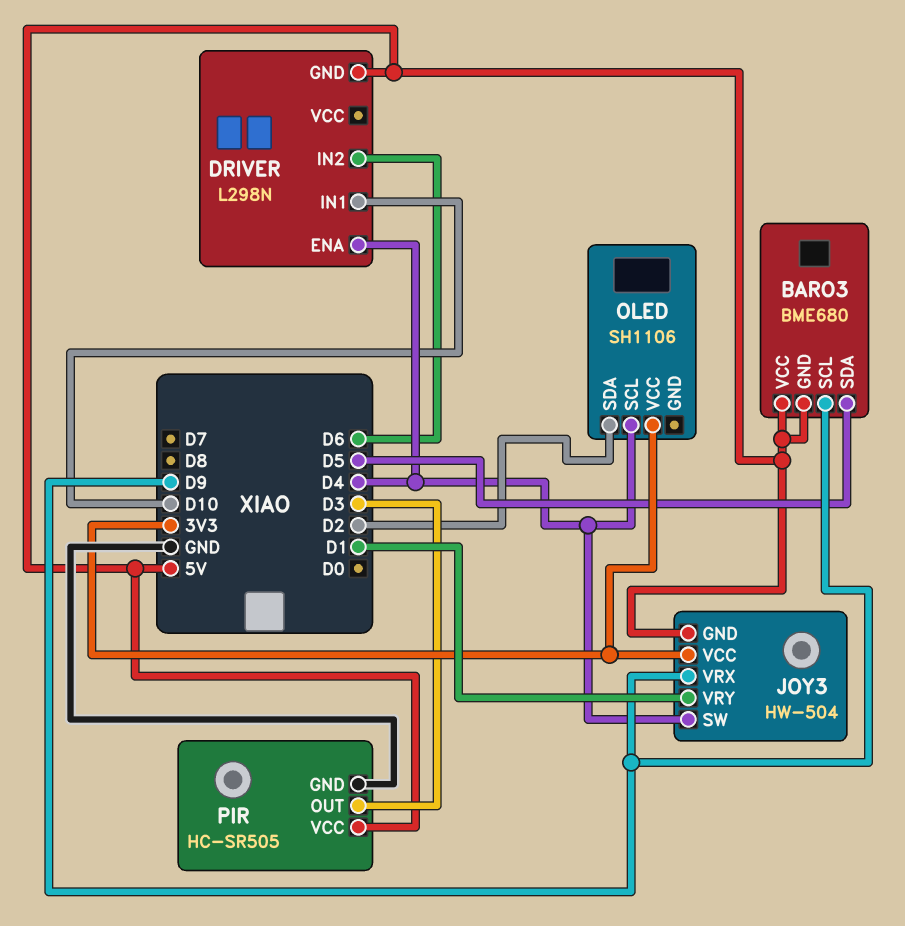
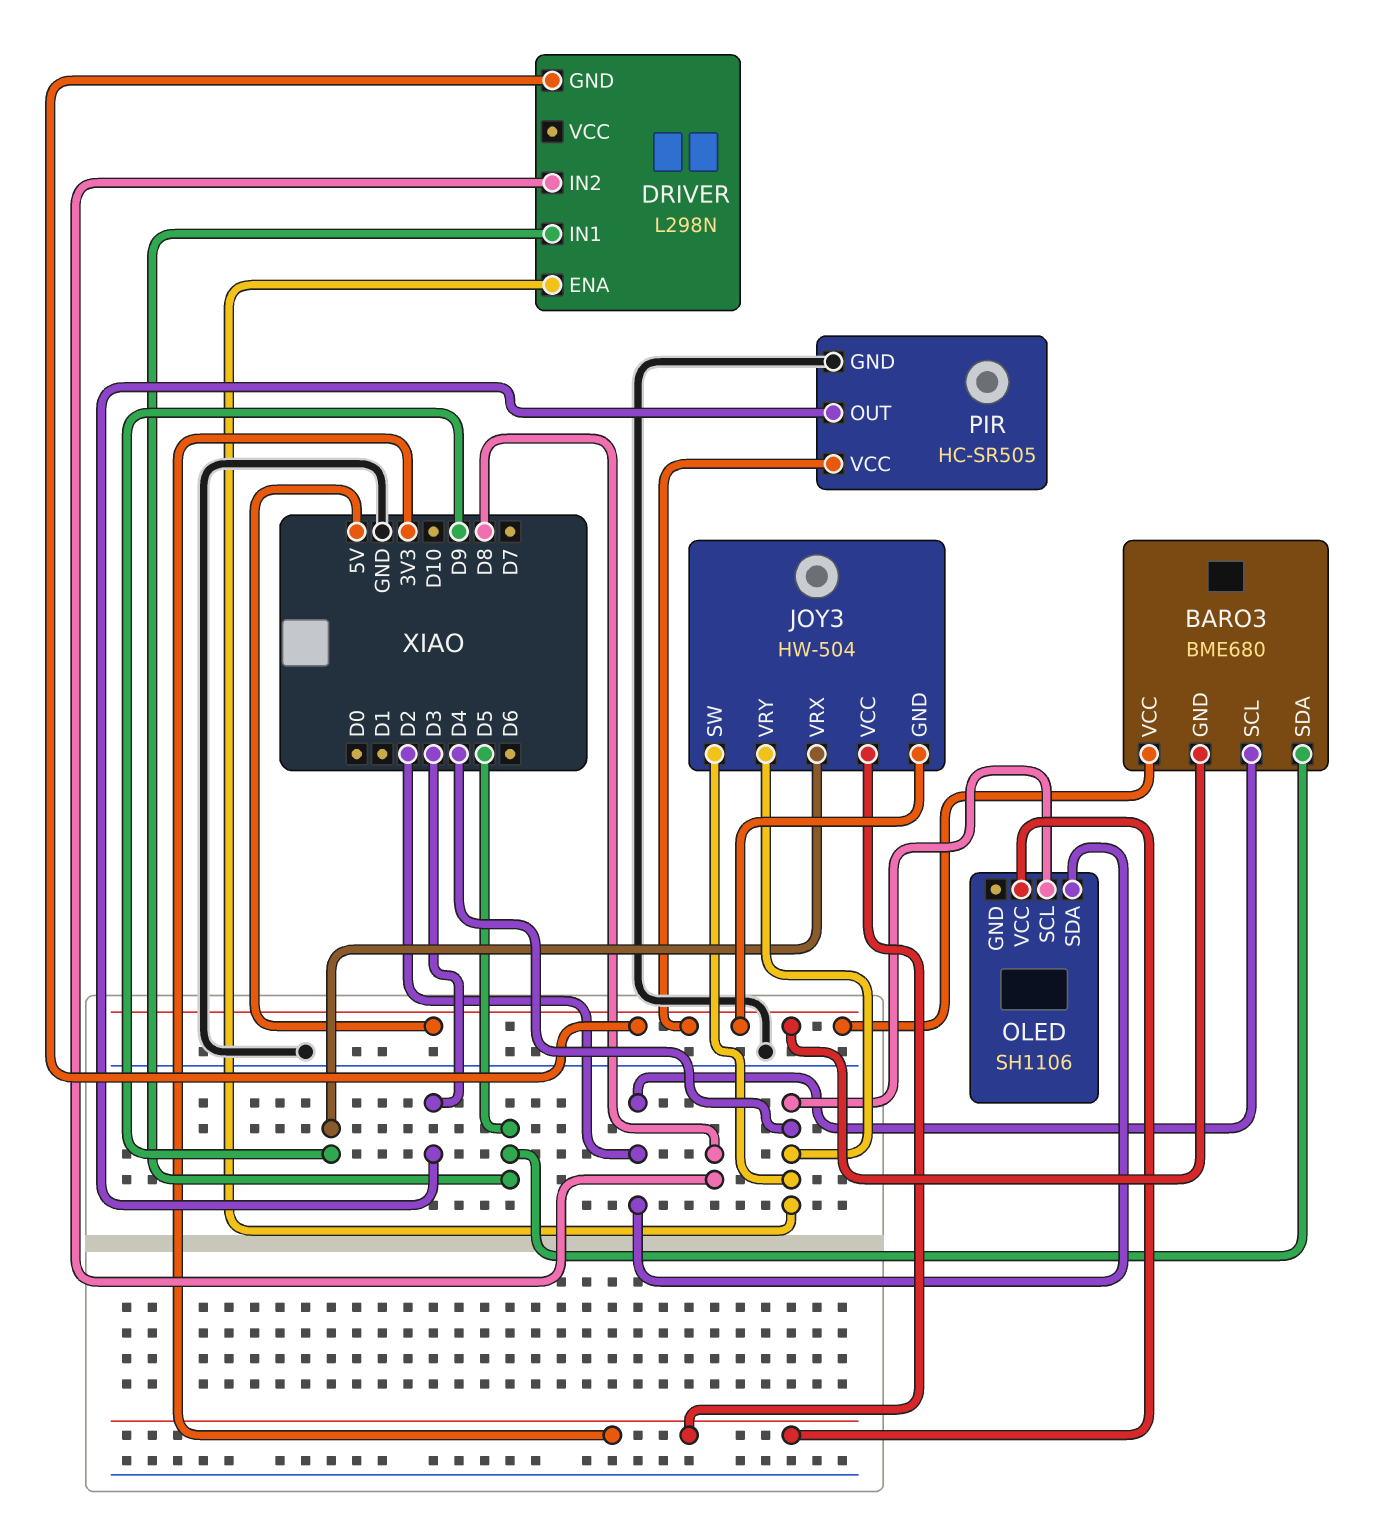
BARO3 pin SCL: D9 -> D2
DRIVER pin IN1: D10 -> D5
DRIVER pin IN2: D6 -> D8
JOY3 pin VRY: D1 -> D4

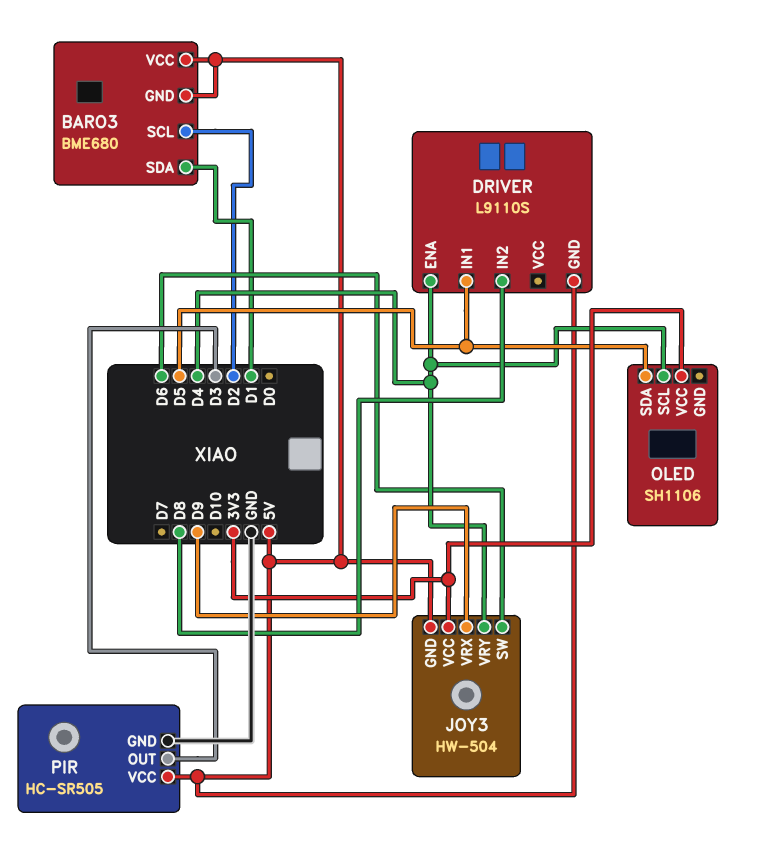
BARO3 pin SDA: D5 -> D1
DRIVER: L298N -> L9110S
JOY3 pin SW: D4 -> D6
OLED pin SDA: D2 -> D5

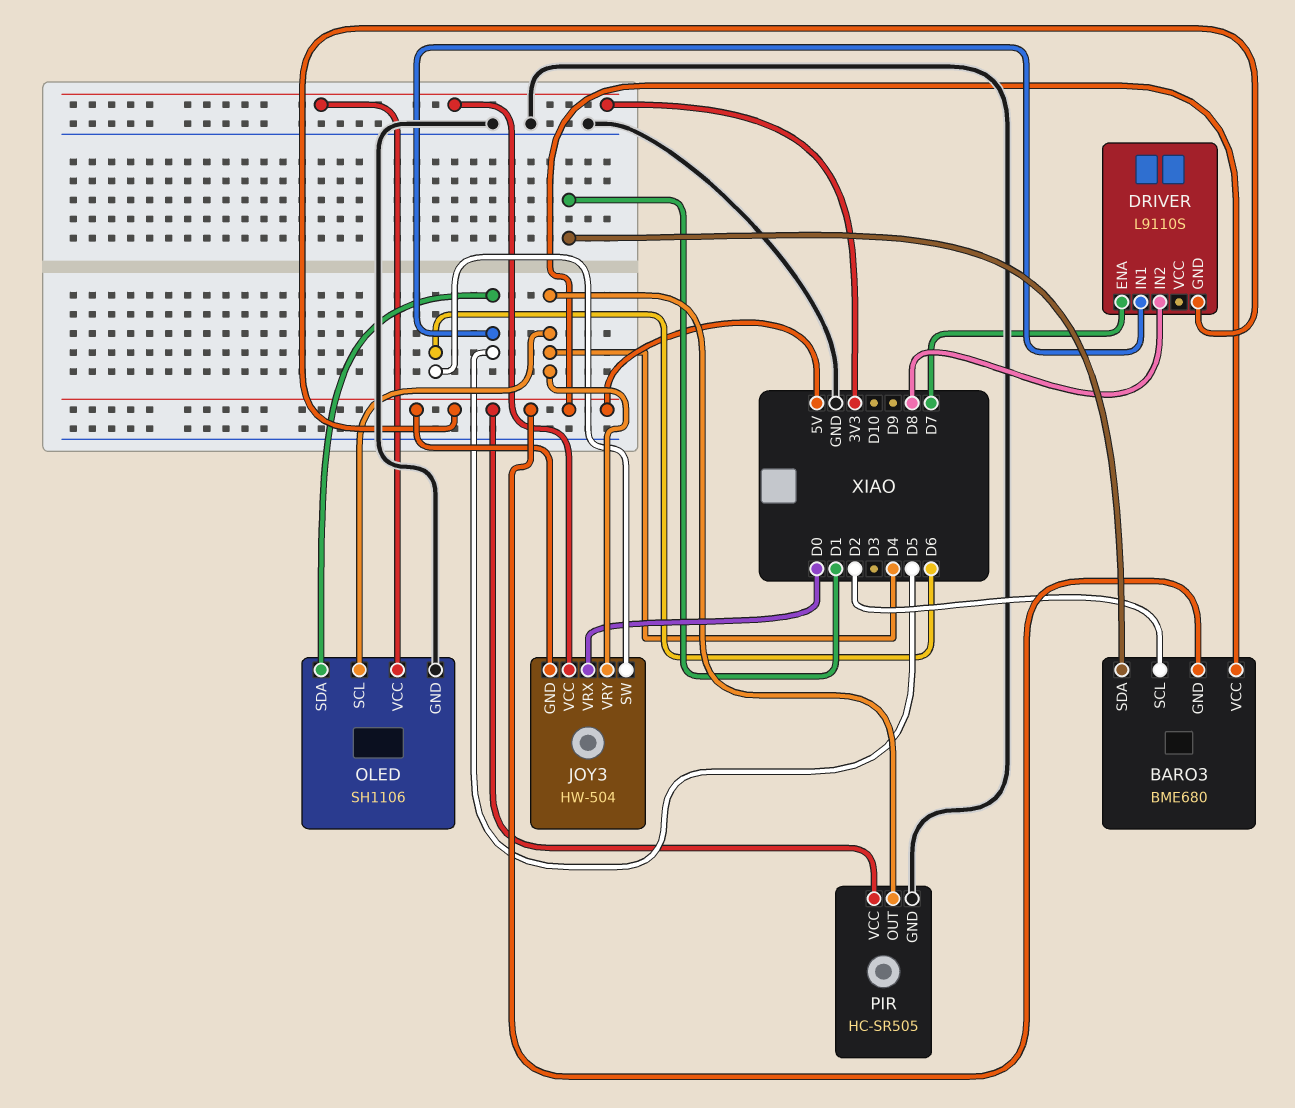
DRIVER pin ENA: D4 -> D7
JOY3 pin VRX: D9 -> D0
OLED pin GND: none -> GND
PIR pin OUT: D3 -> D4

